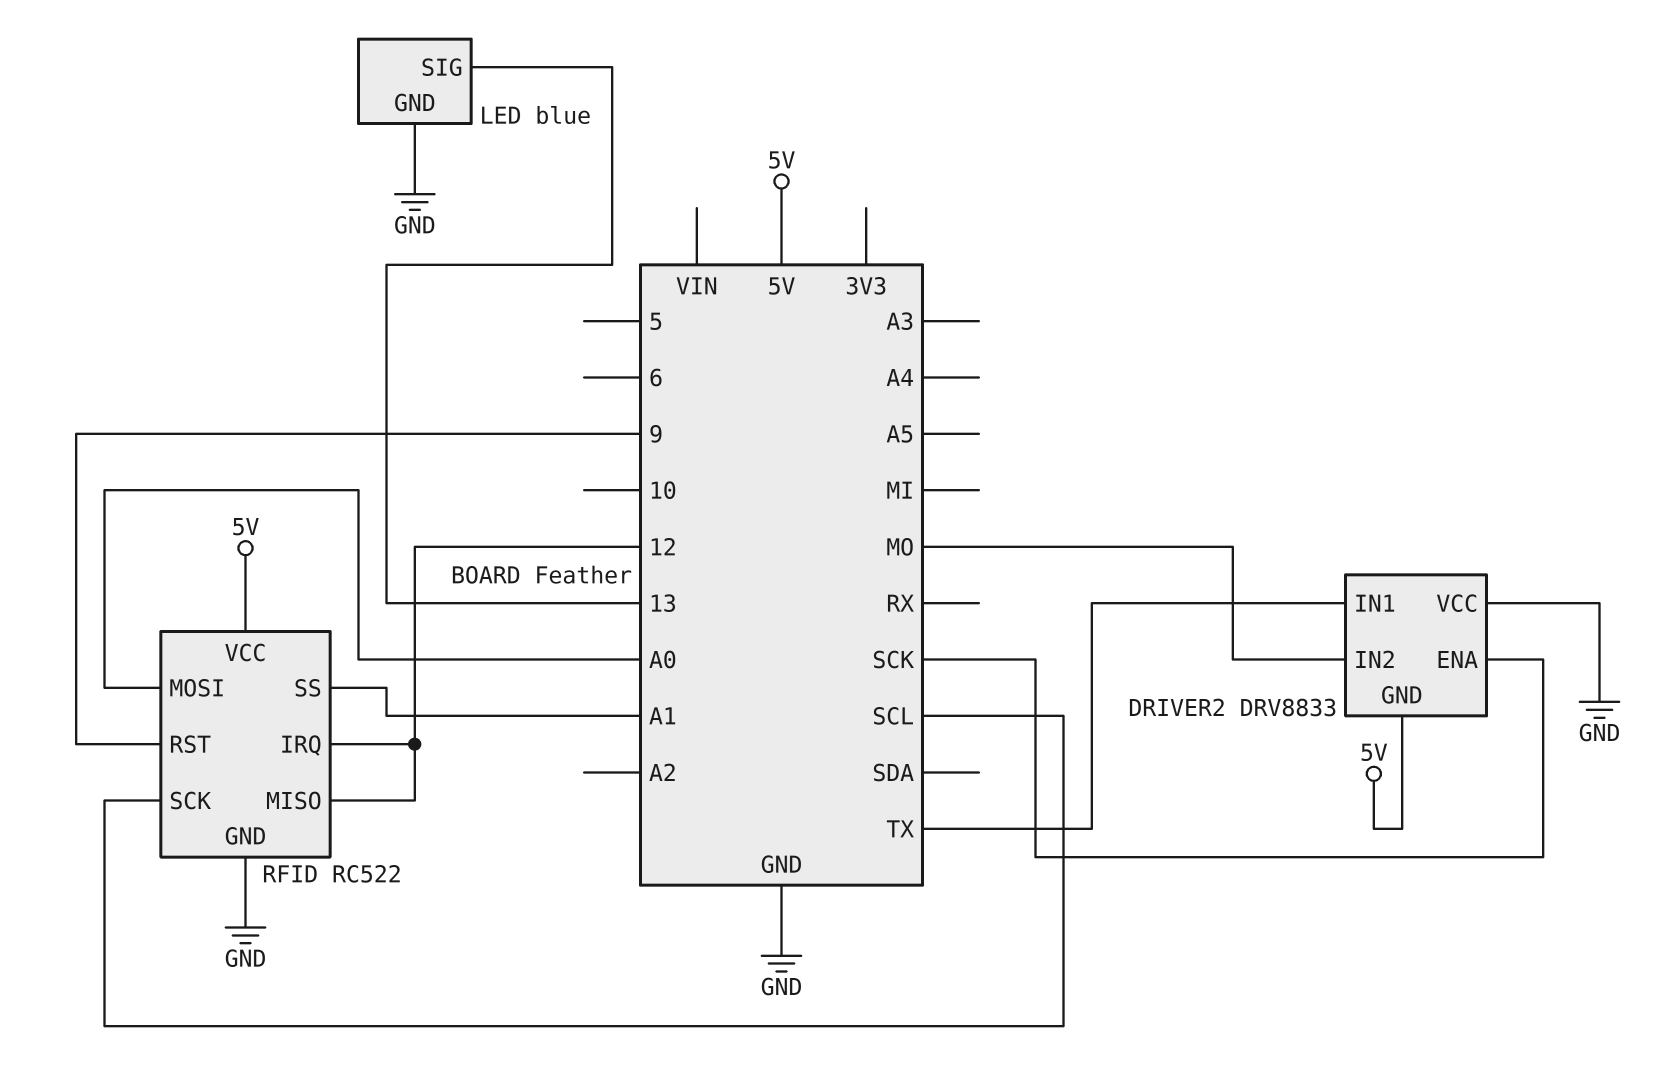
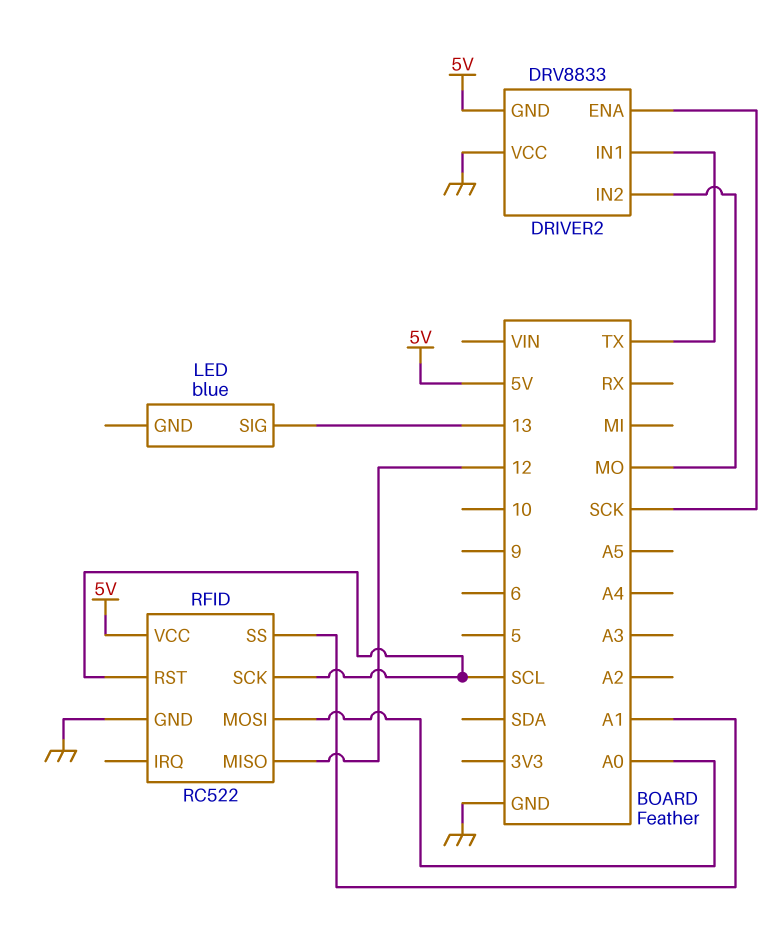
LED pin GND: GND -> none
RFID pin IRQ: 12 -> none
RFID pin RST: 9 -> SCL

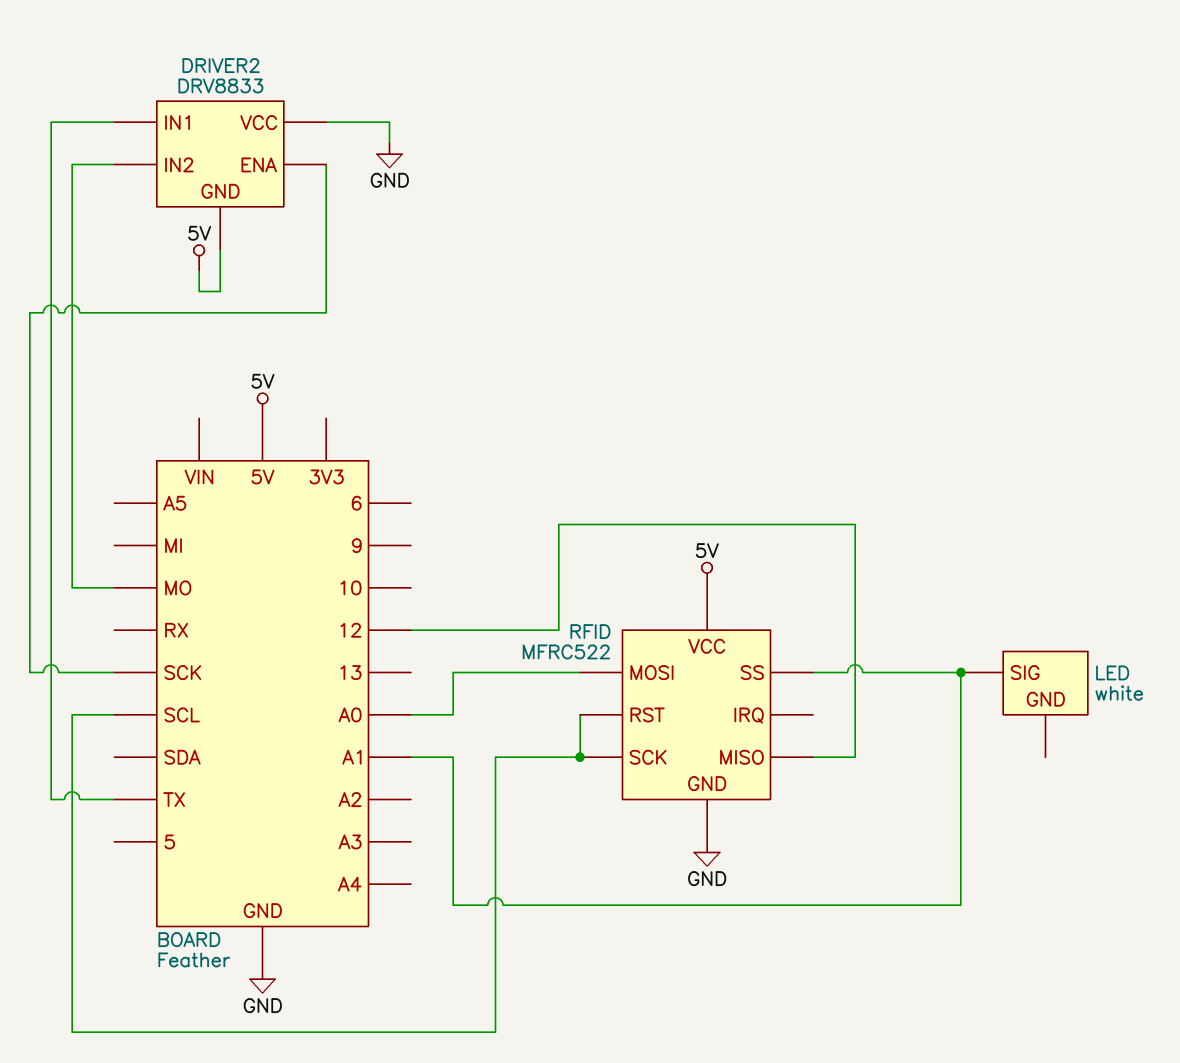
LED: blue -> white
LED pin SIG: 13 -> A1
RFID: RC522 -> MFRC522

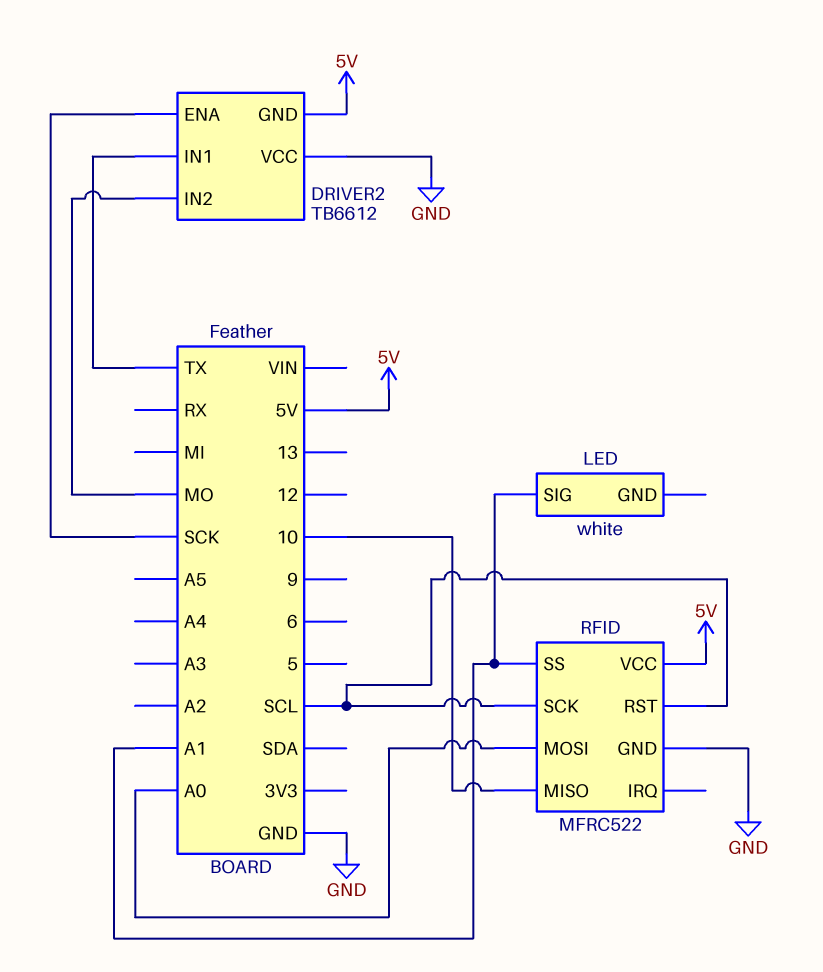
DRIVER2: DRV8833 -> TB6612
RFID pin MISO: 12 -> 10

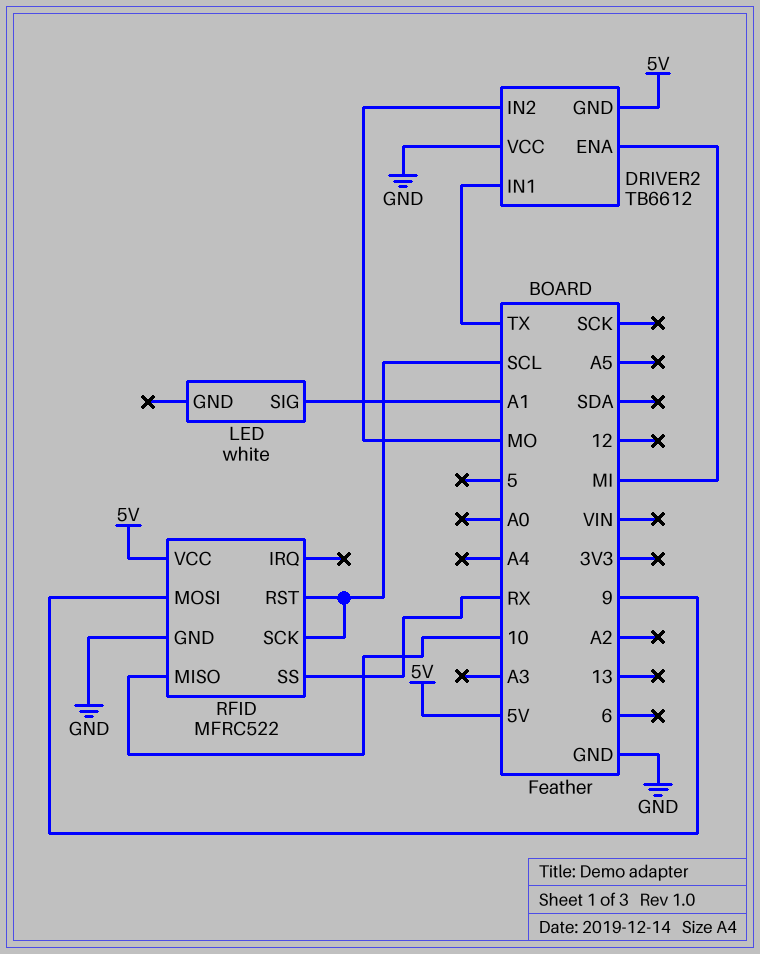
DRIVER2 pin ENA: SCK -> MI
RFID pin MOSI: A0 -> 9
RFID pin SS: A1 -> RX

